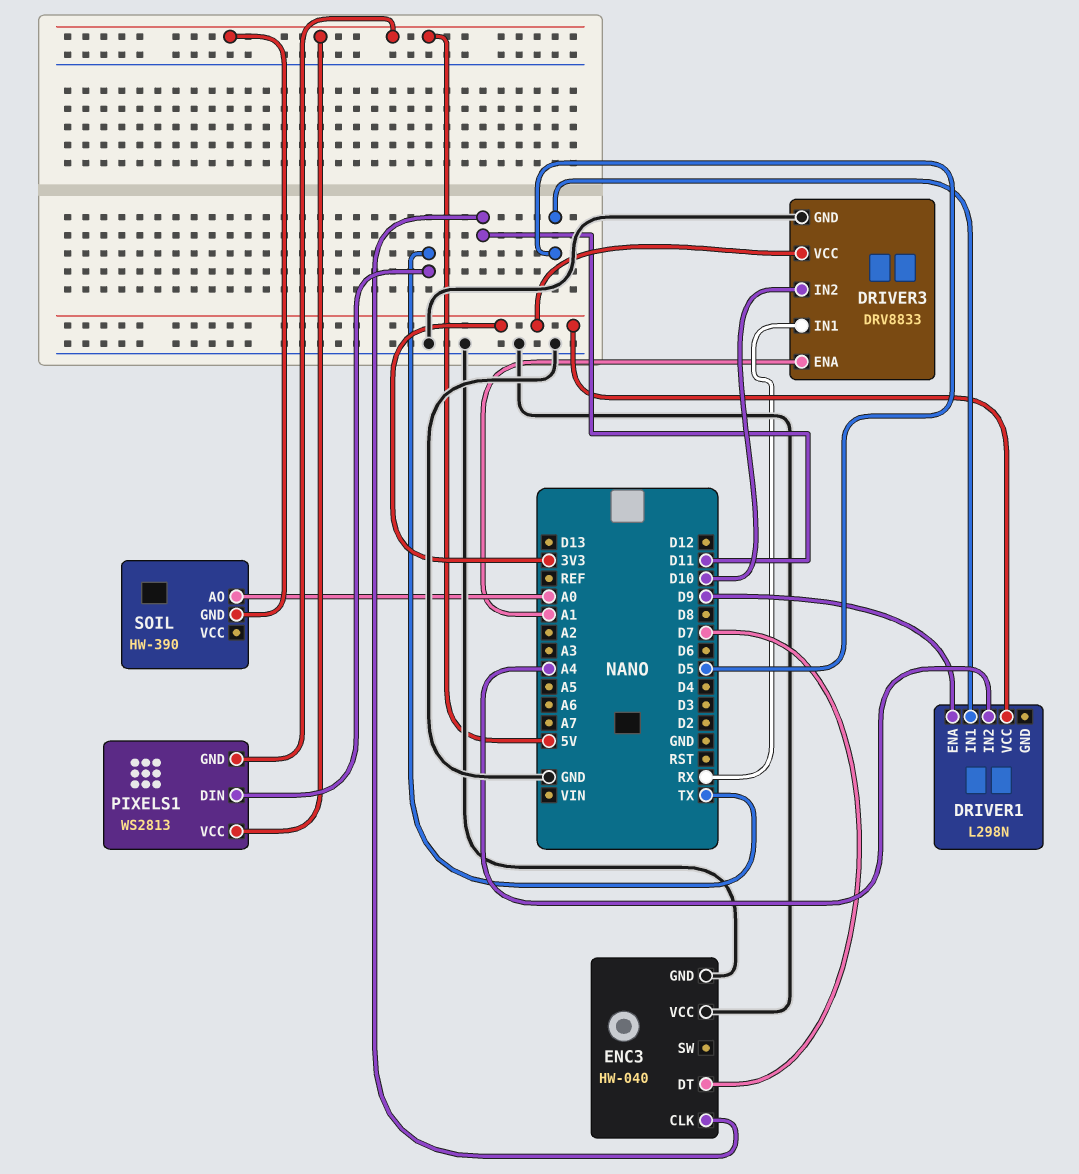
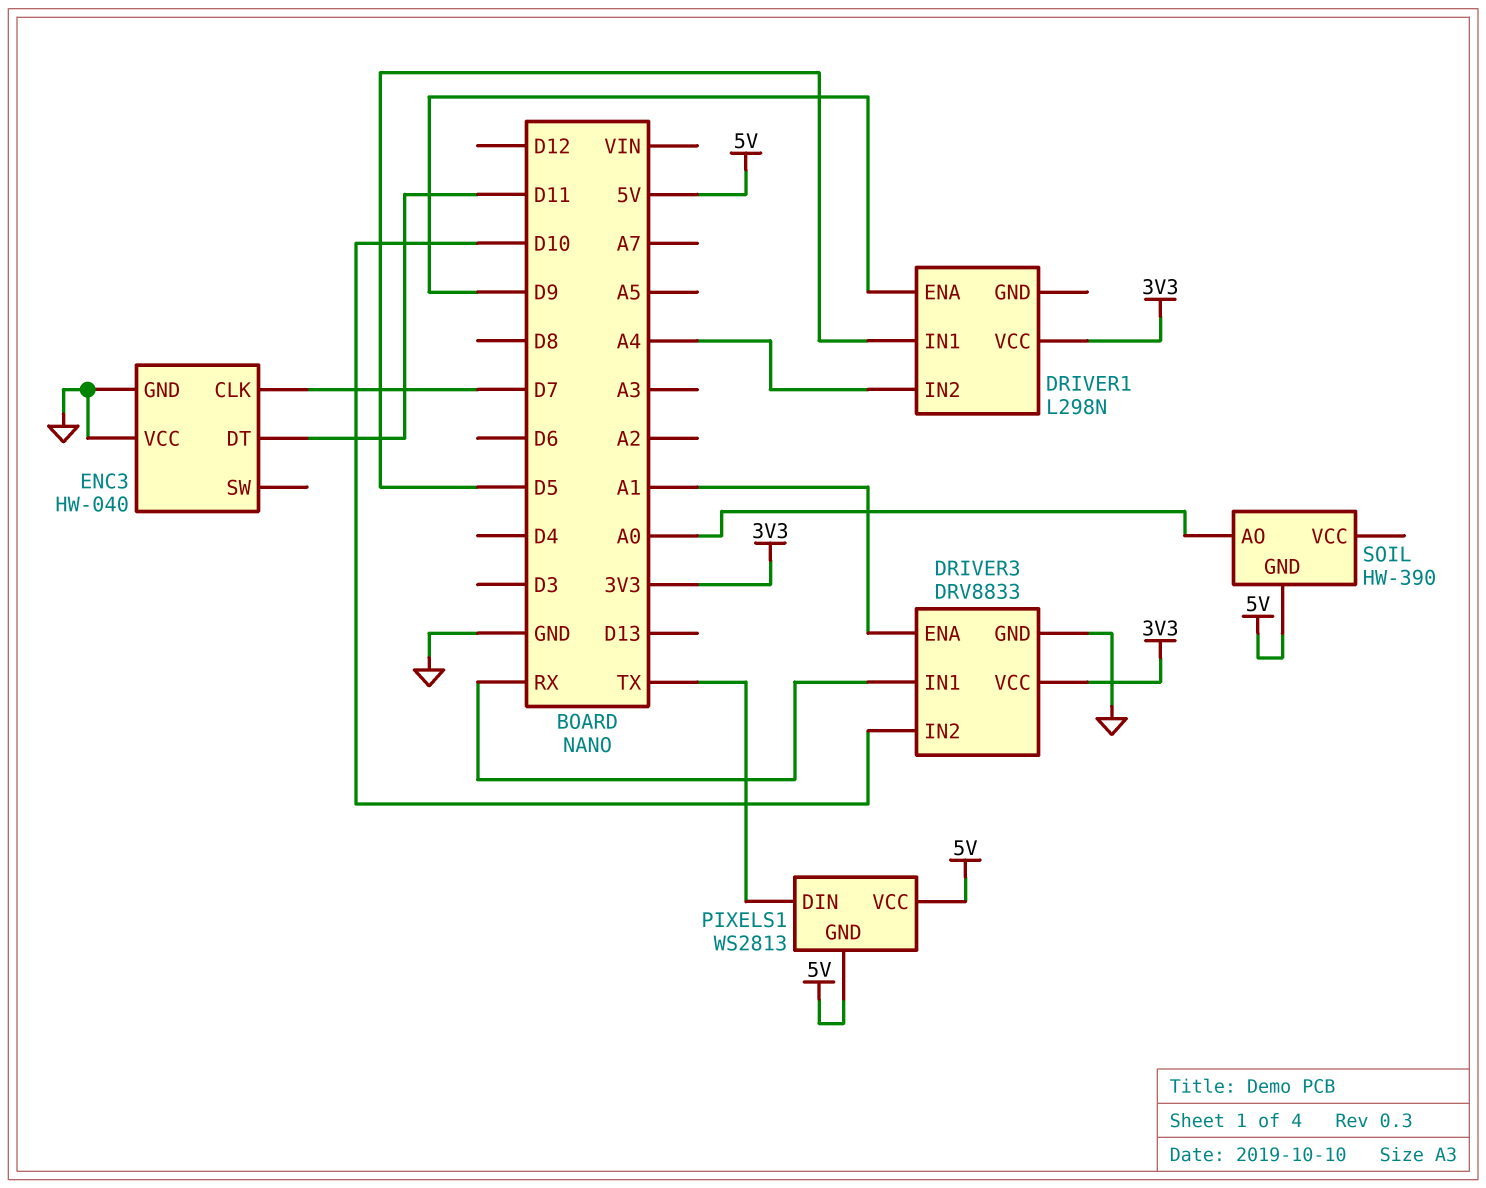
ENC3 pin CLK: D11 -> D7
ENC3 pin DT: D7 -> D11

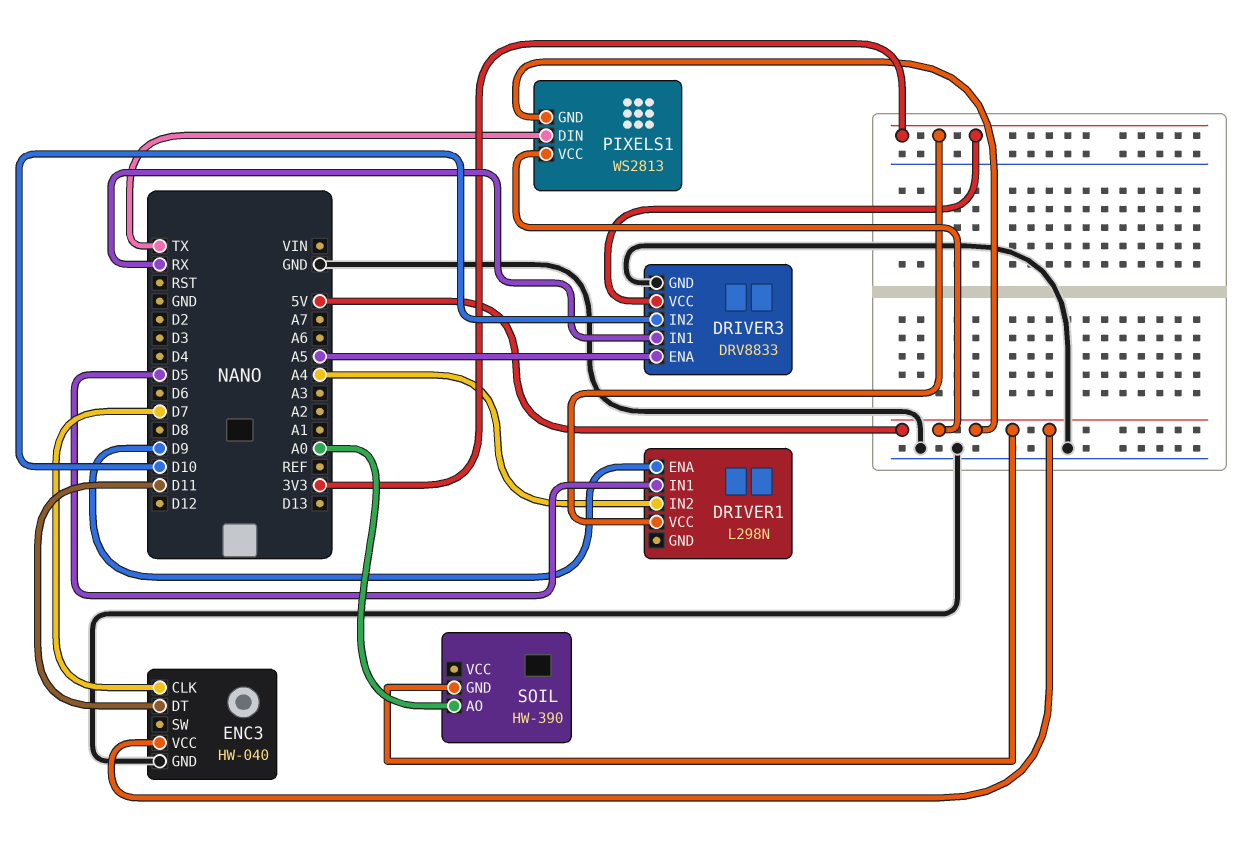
DRIVER3 pin ENA: A1 -> A5
ENC3 pin VCC: GND -> 5V

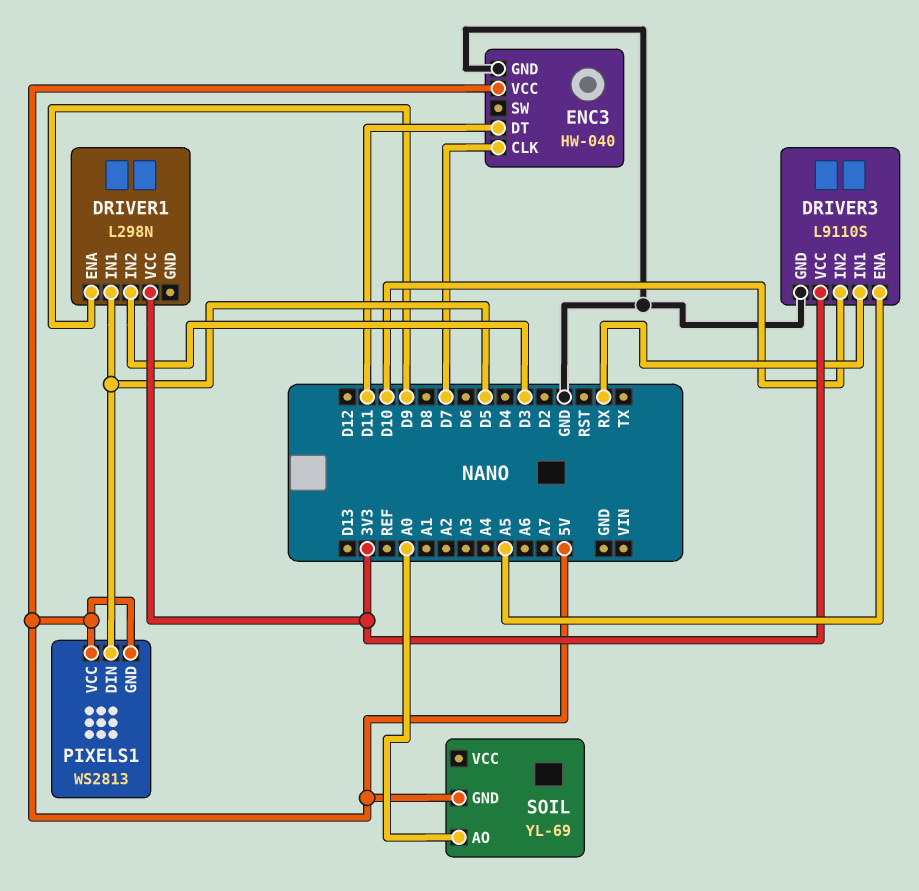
DRIVER1 pin IN2: A4 -> D3
DRIVER3: DRV8833 -> L9110S
PIXELS1 pin DIN: TX -> D5
SOIL: HW-390 -> YL-69

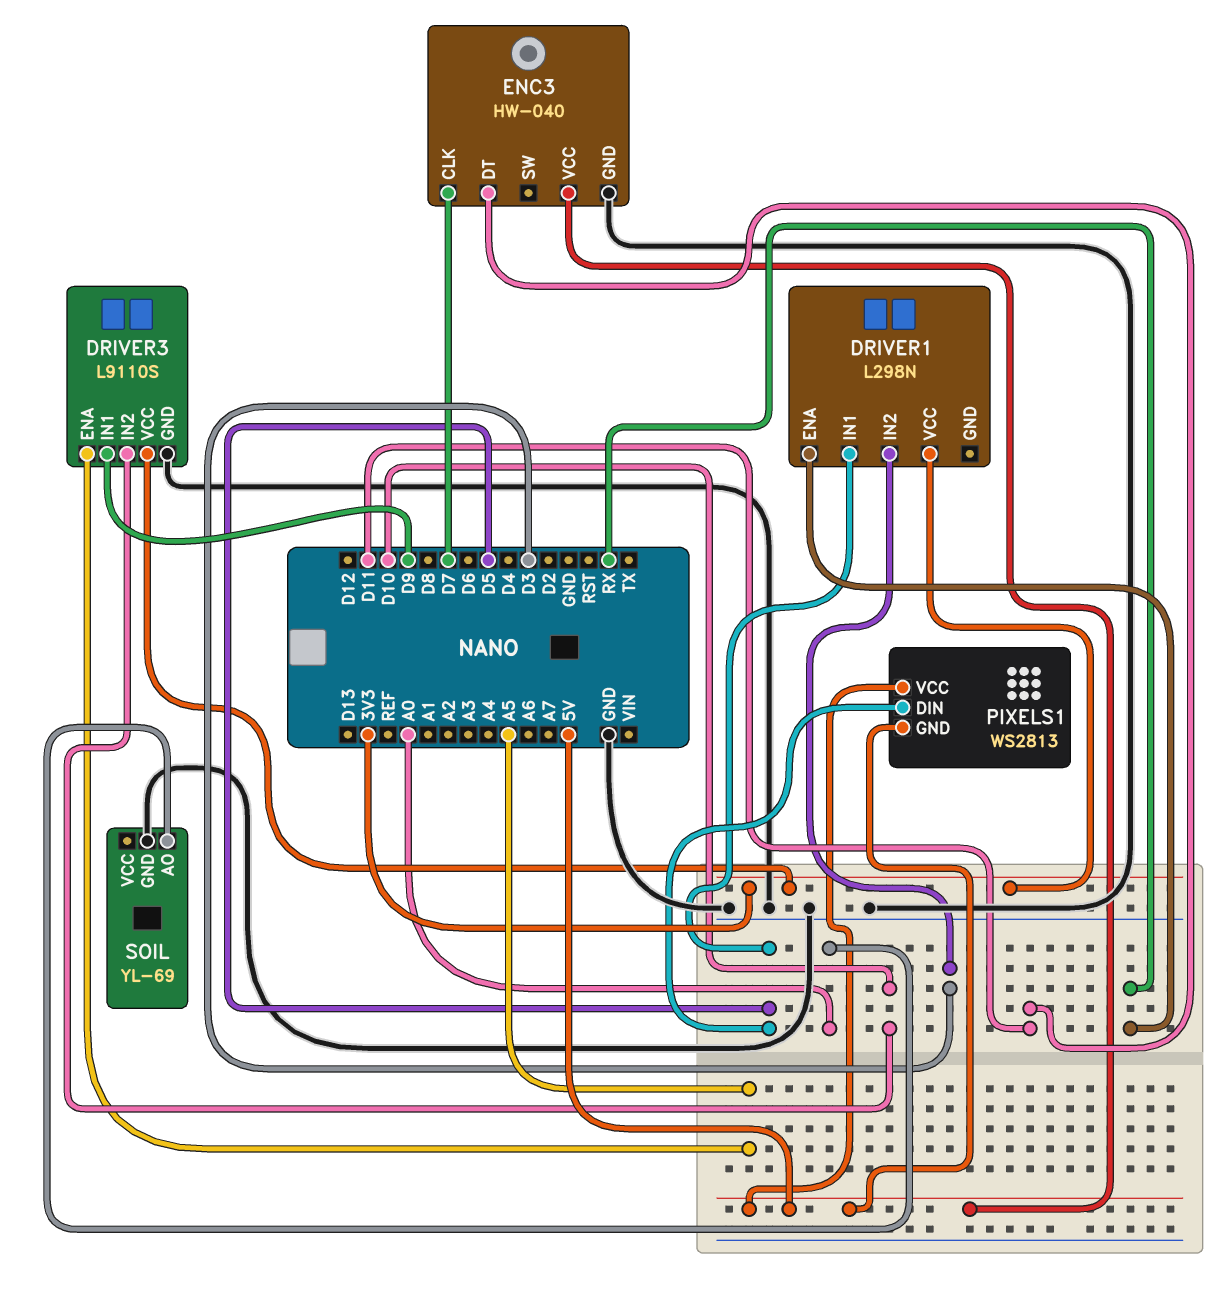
DRIVER1 pin ENA: D9 -> RX
DRIVER3 pin IN1: RX -> D9
SOIL pin GND: 5V -> GND

